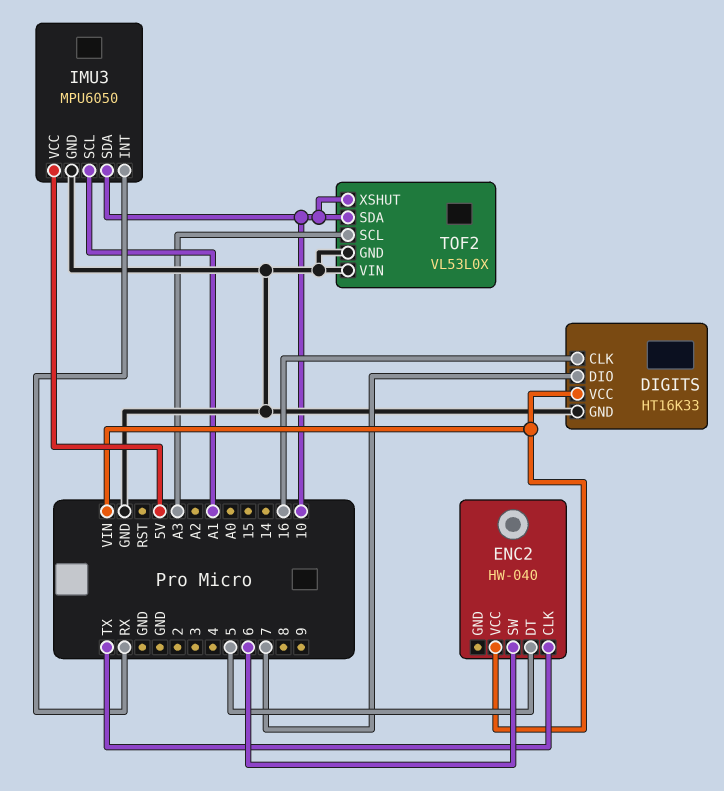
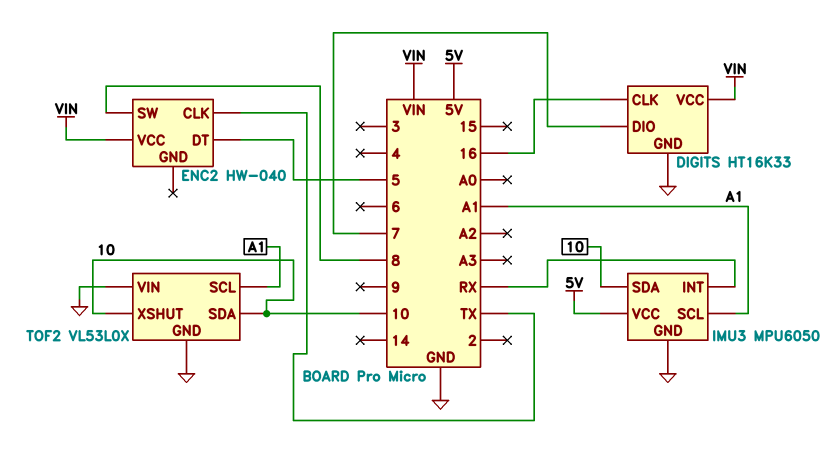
ENC2 pin SW: 6 -> 8
TOF2 pin SCL: A3 -> A1

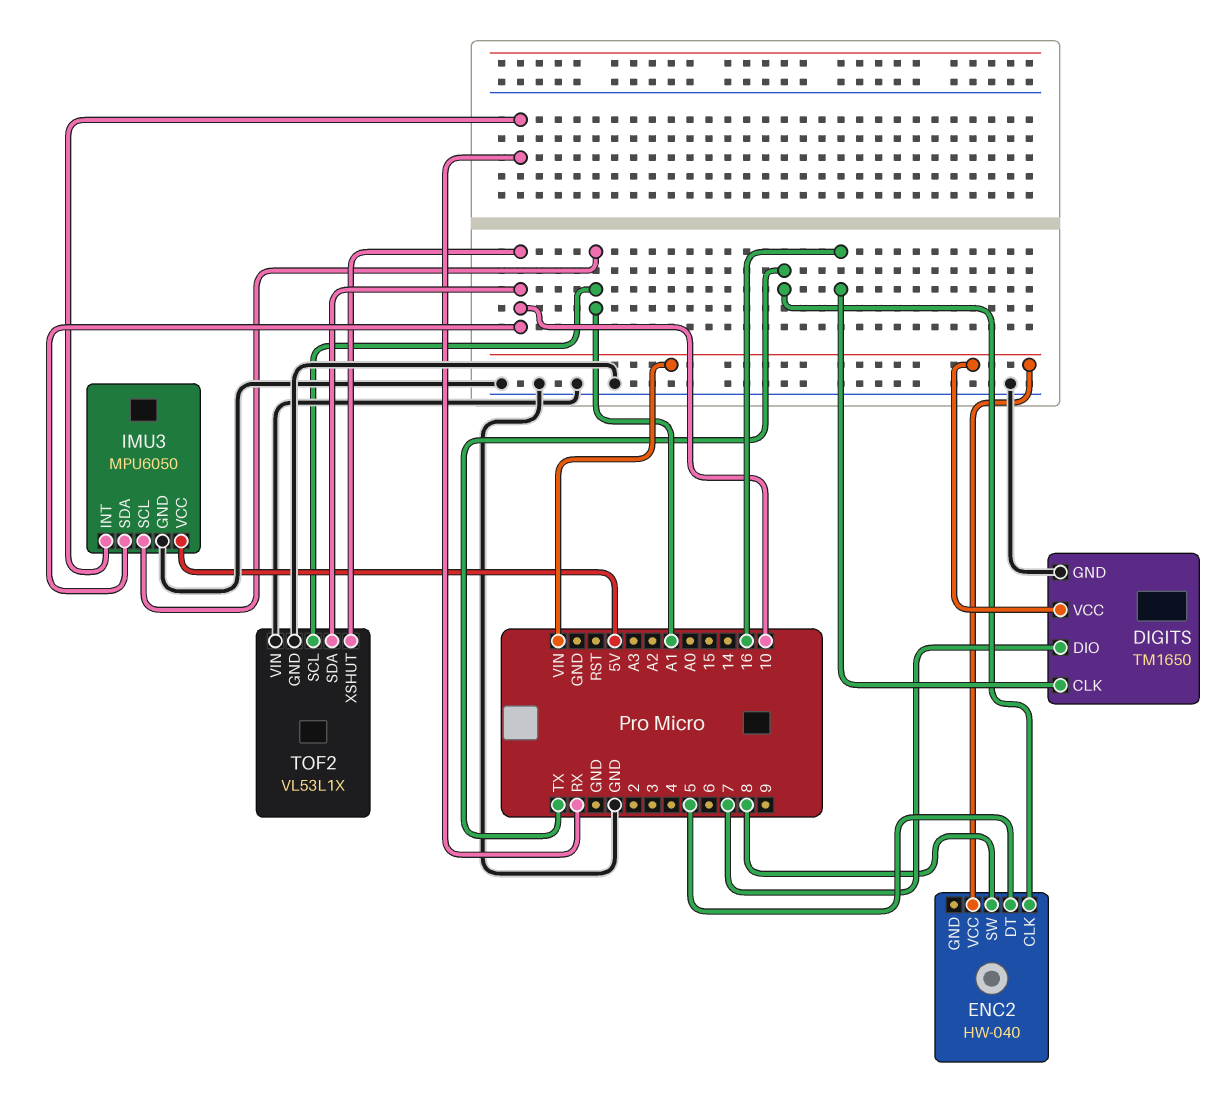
DIGITS: HT16K33 -> TM1650
TOF2: VL53L0X -> VL53L1X

